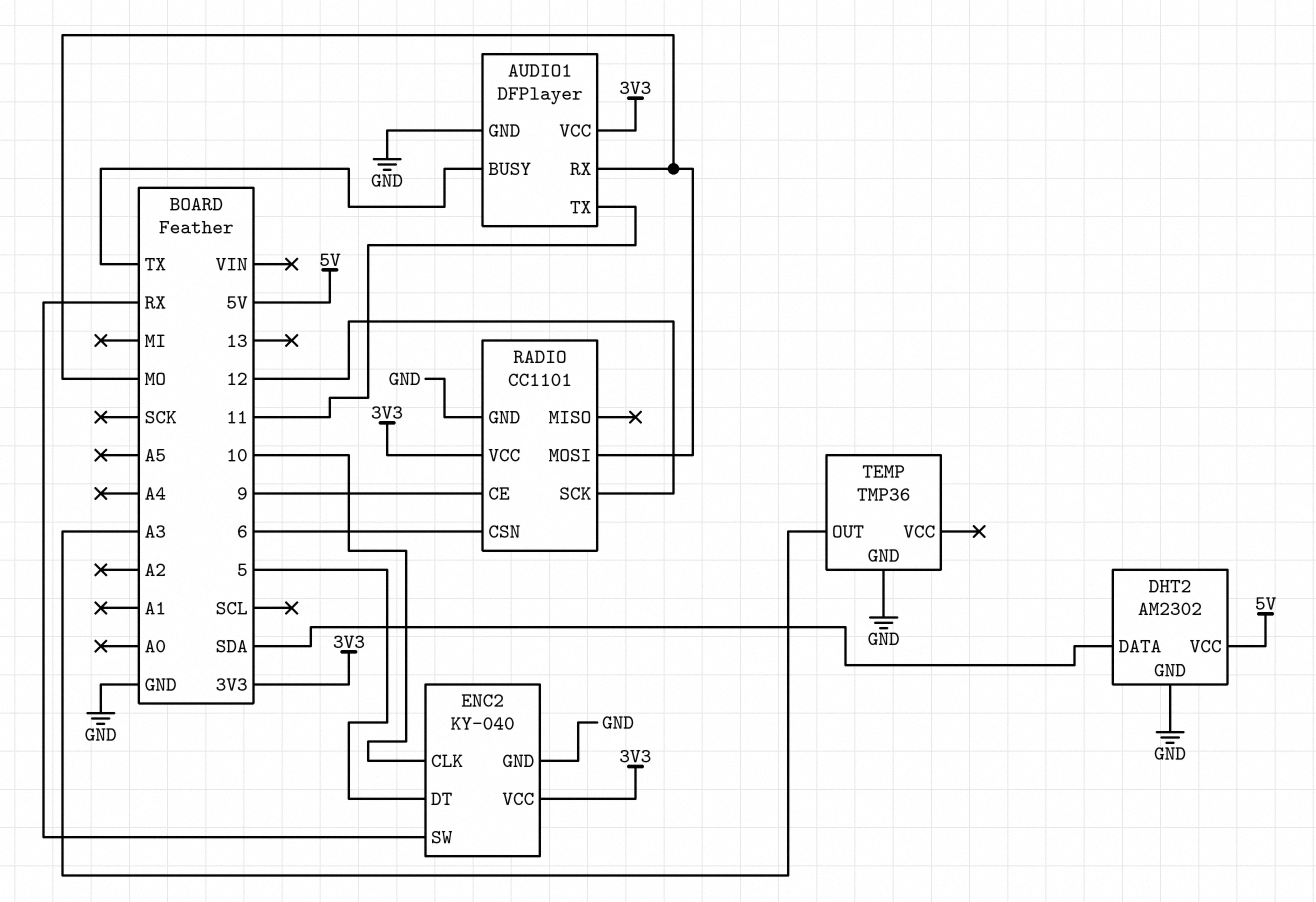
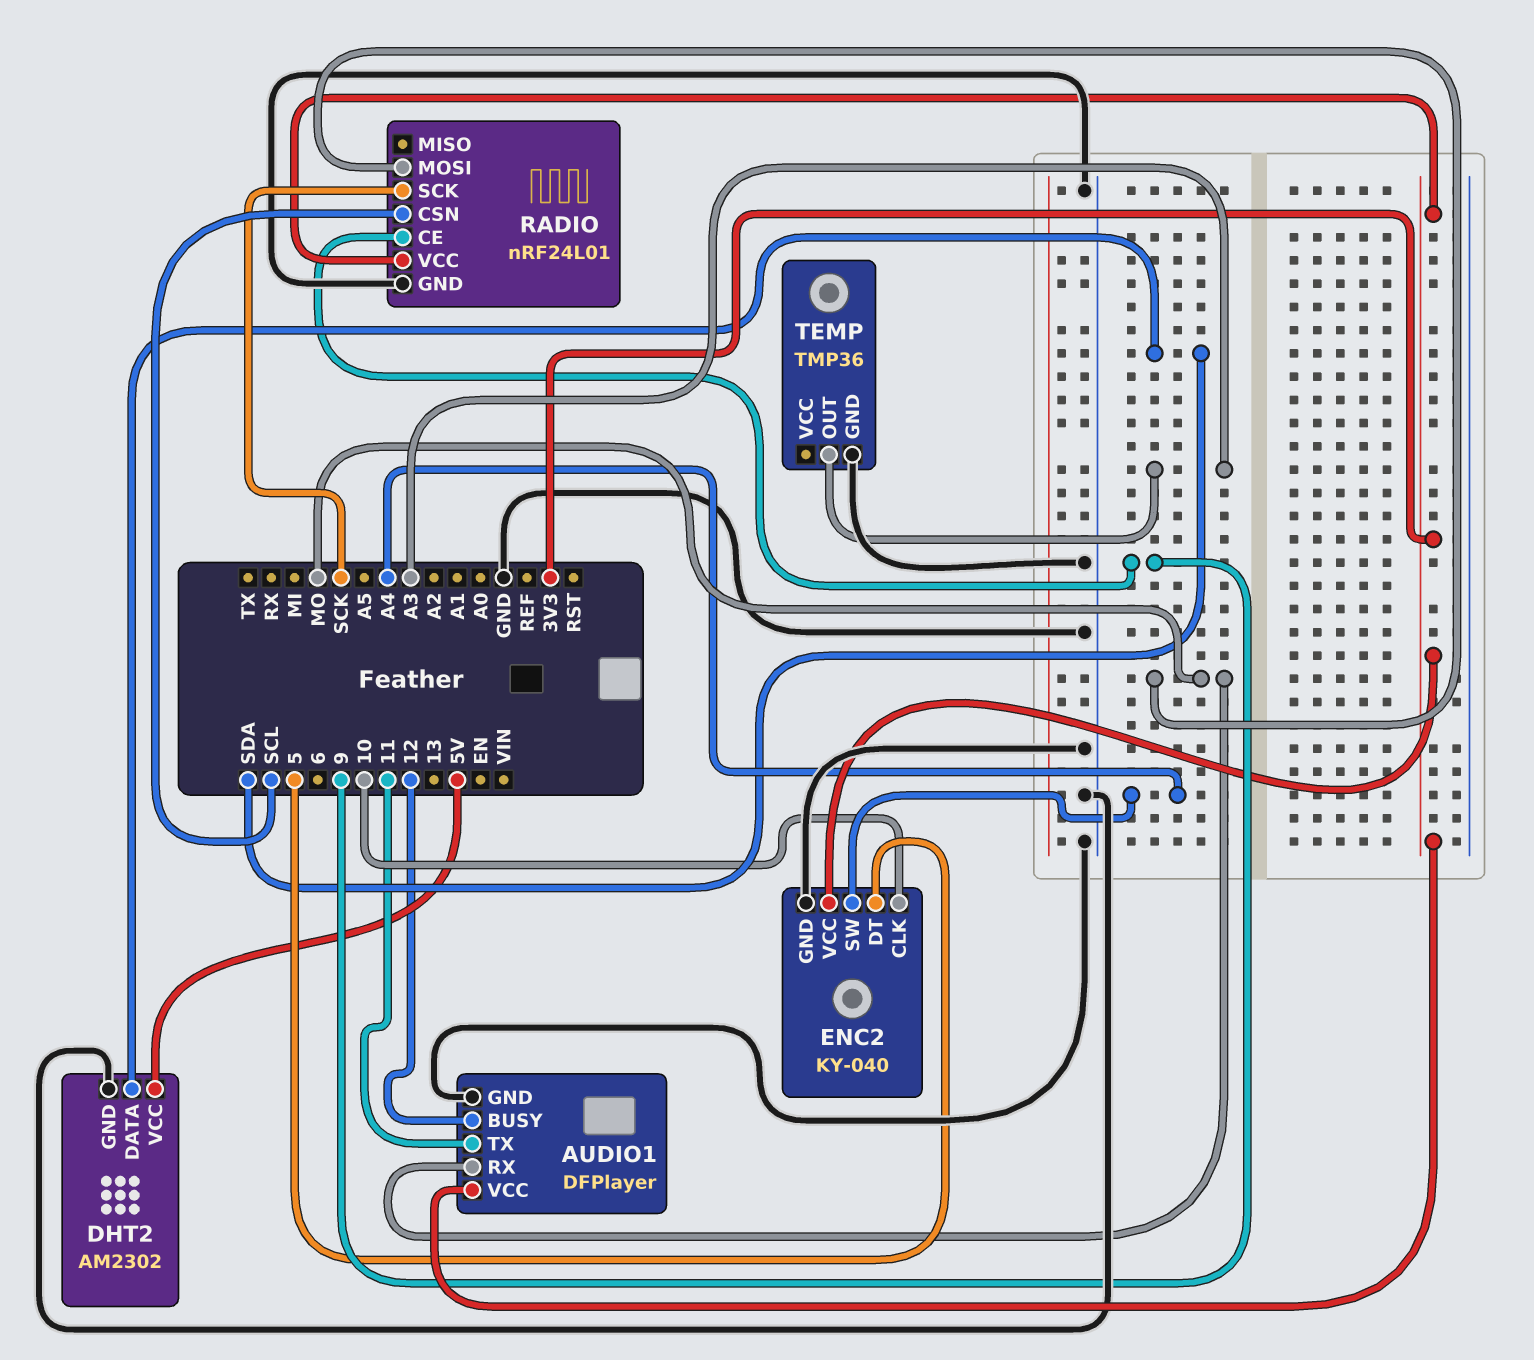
AUDIO1 pin BUSY: TX -> 12
ENC2 pin SW: RX -> A4
RADIO: CC1101 -> nRF24L01
RADIO pin CSN: 6 -> SCL
RADIO pin SCK: 12 -> SCK

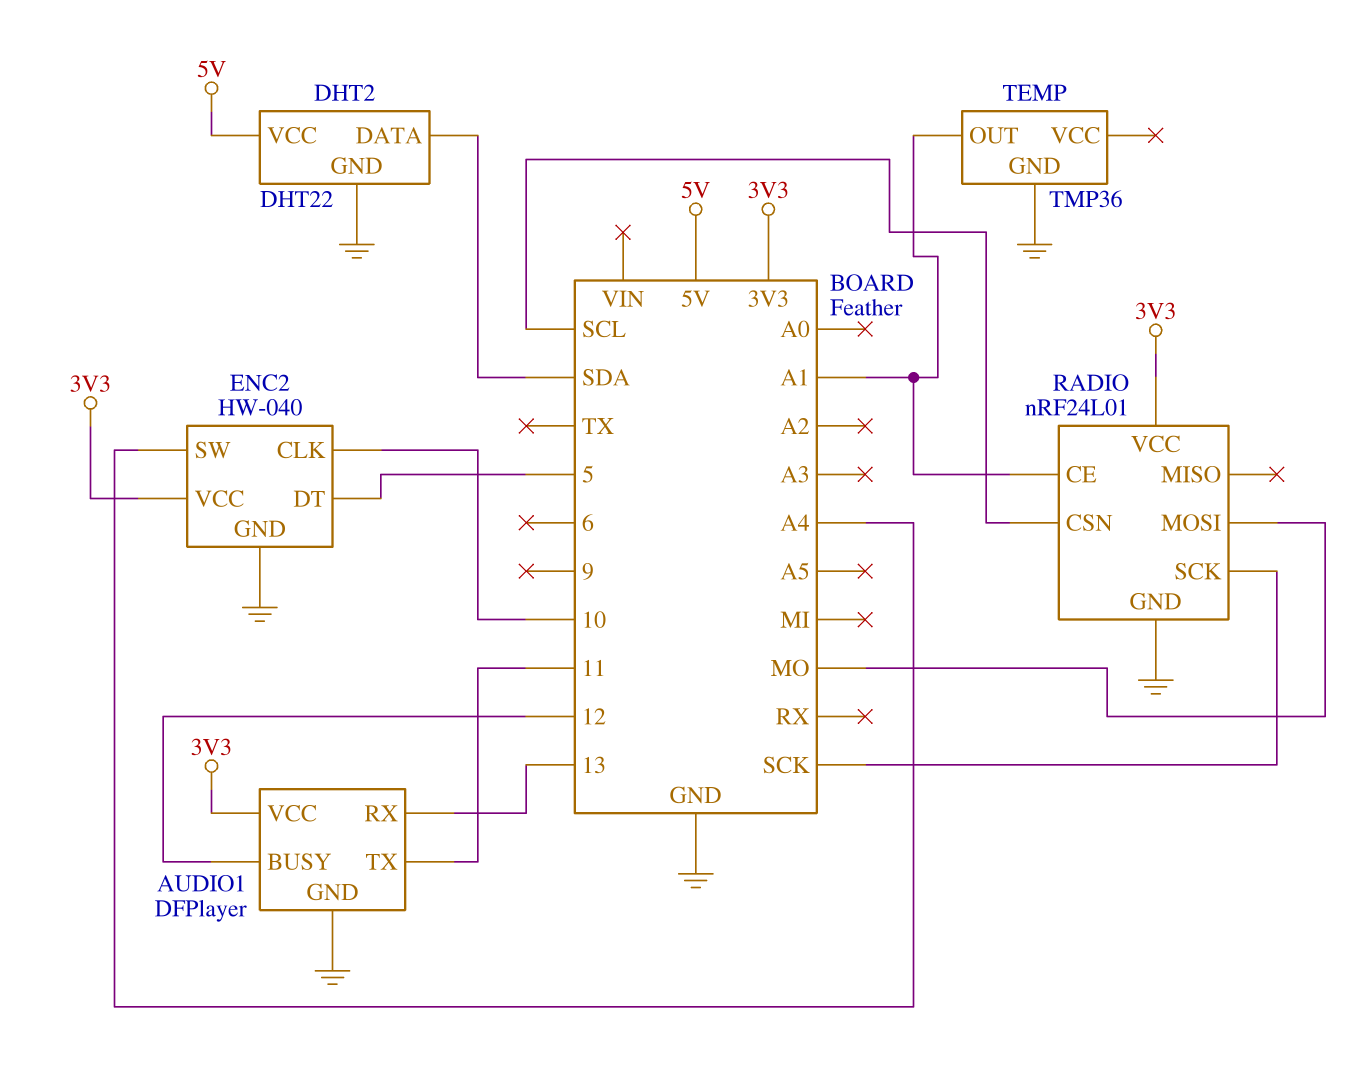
AUDIO1 pin RX: MO -> 13
DHT2: AM2302 -> DHT22
ENC2: KY-040 -> HW-040
RADIO pin CE: 9 -> A1
TEMP pin OUT: A3 -> A1

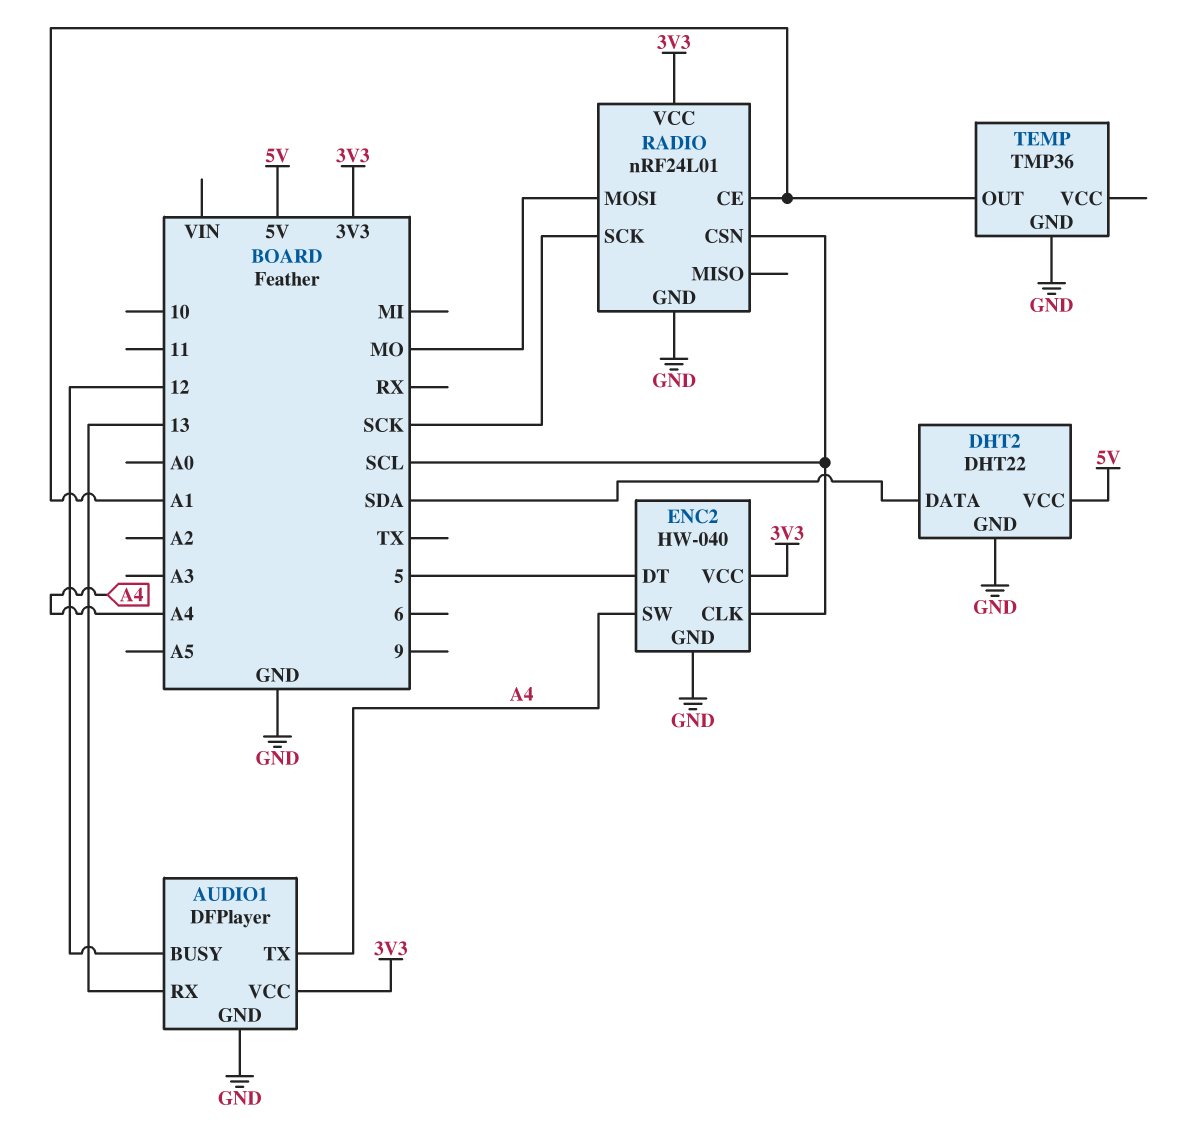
AUDIO1 pin TX: 11 -> A4
ENC2 pin CLK: 10 -> SCL

